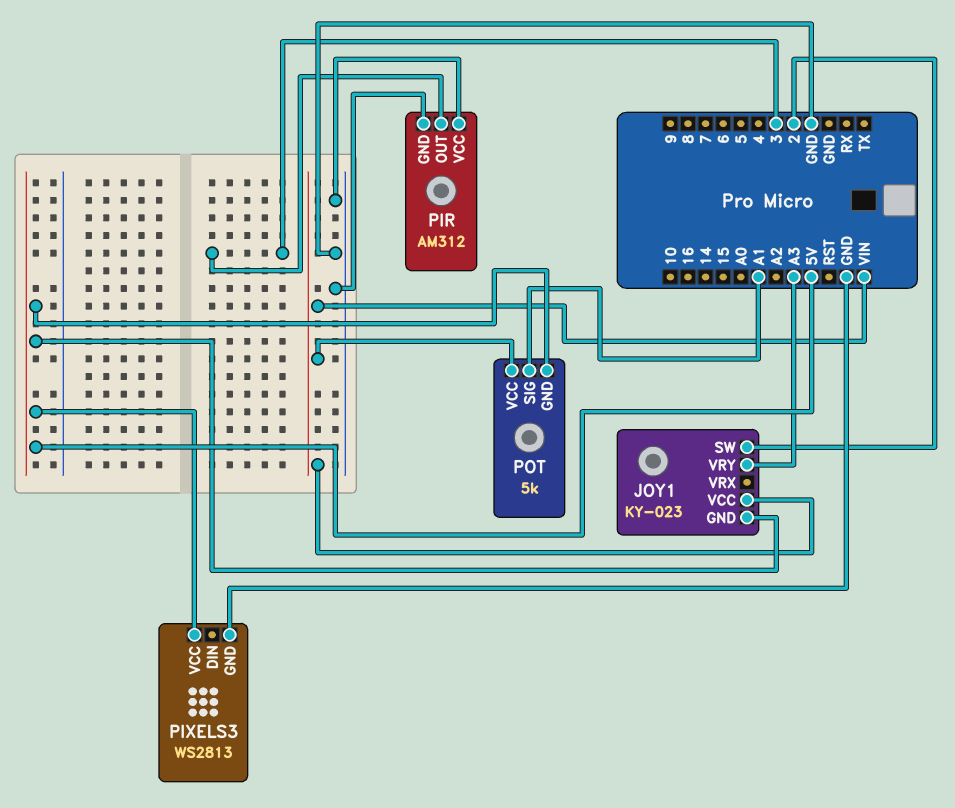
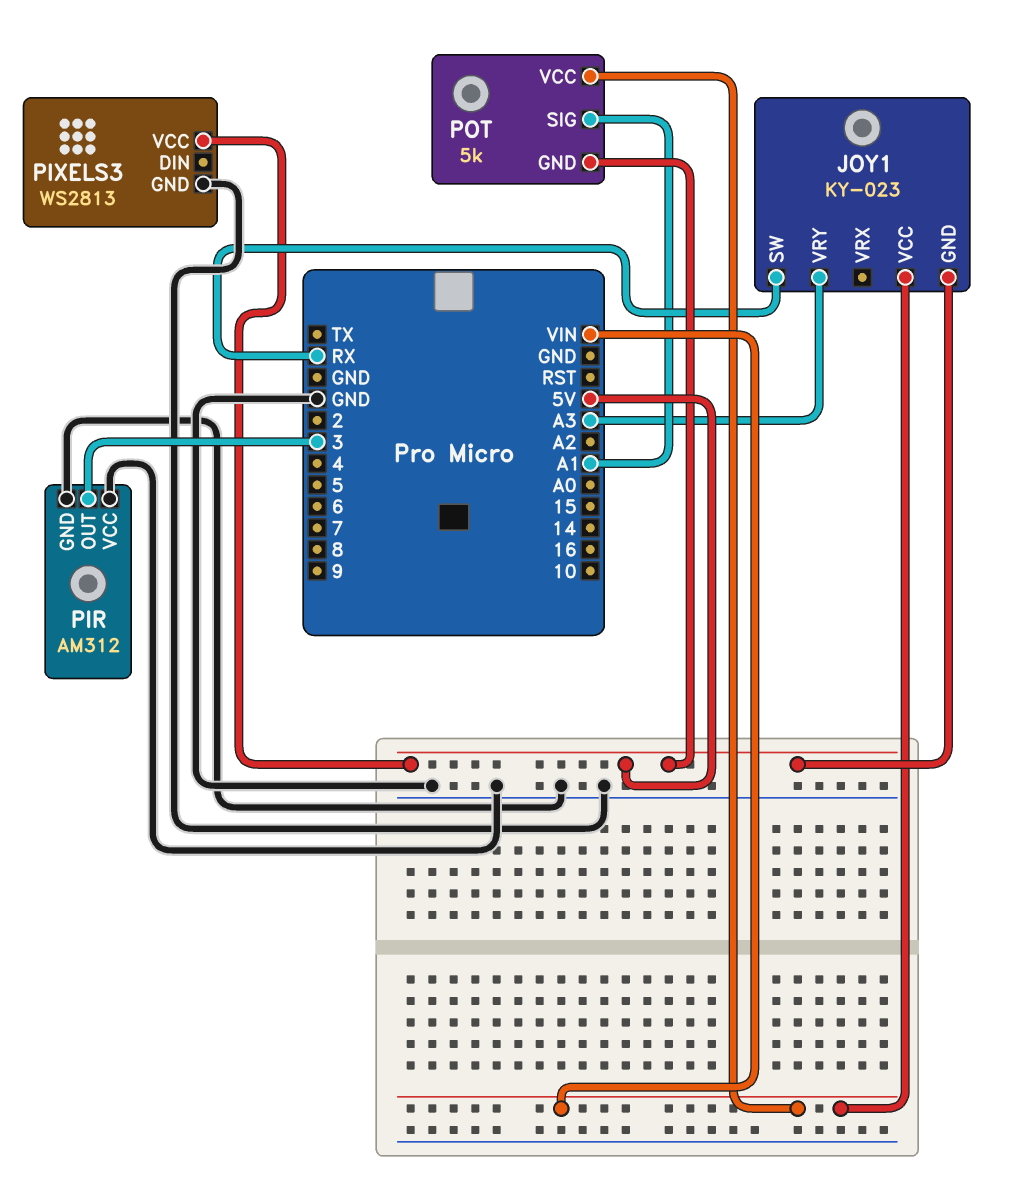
JOY1 pin SW: 2 -> RX

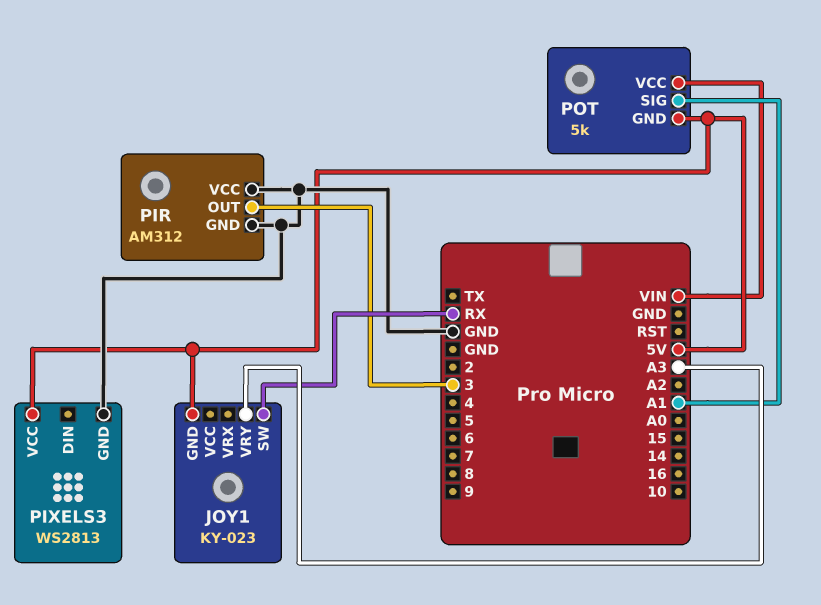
JOY1 pin VCC: VIN -> none

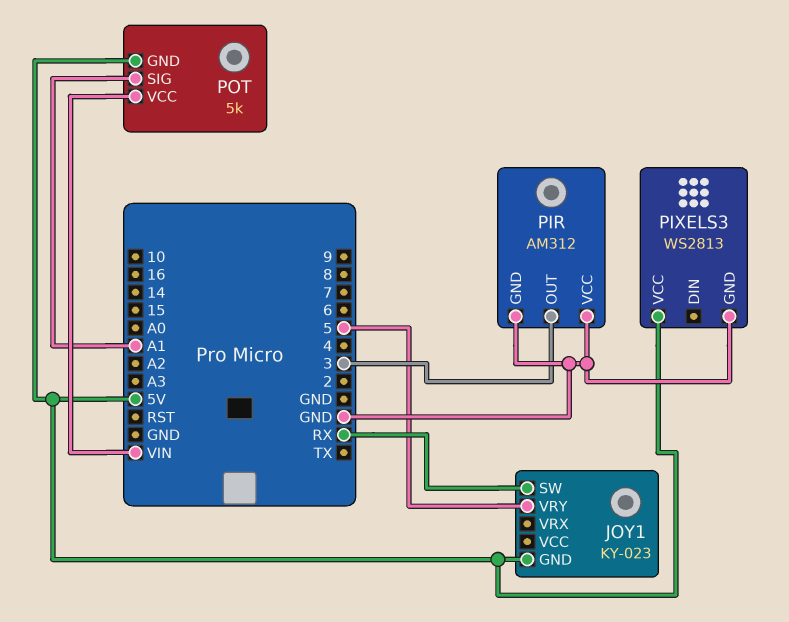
JOY1 pin VRY: A3 -> 5

